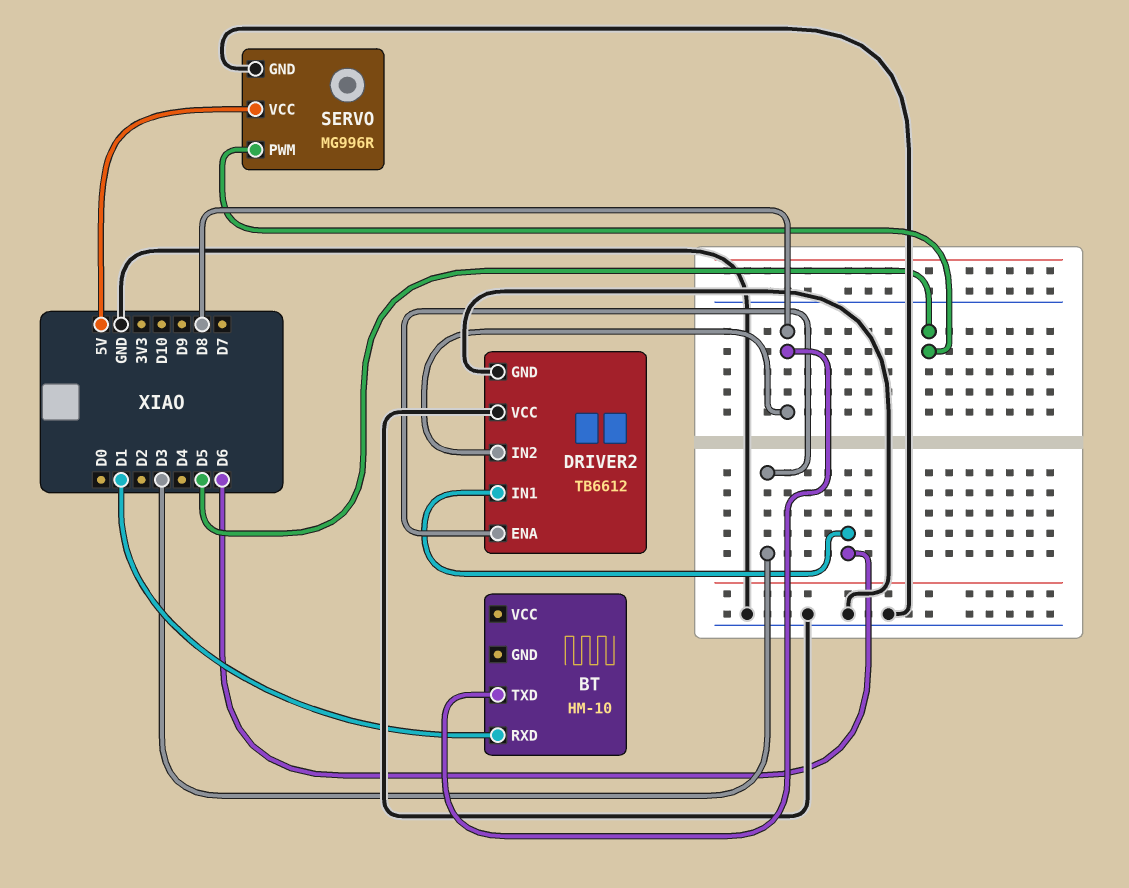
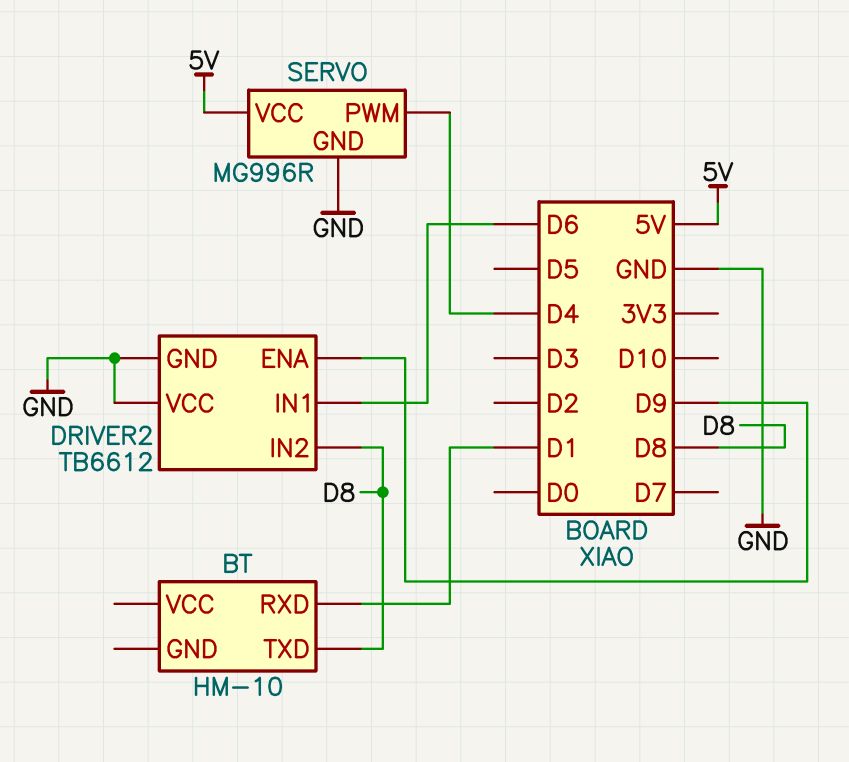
DRIVER2 pin ENA: D3 -> D9
SERVO pin PWM: D5 -> D4

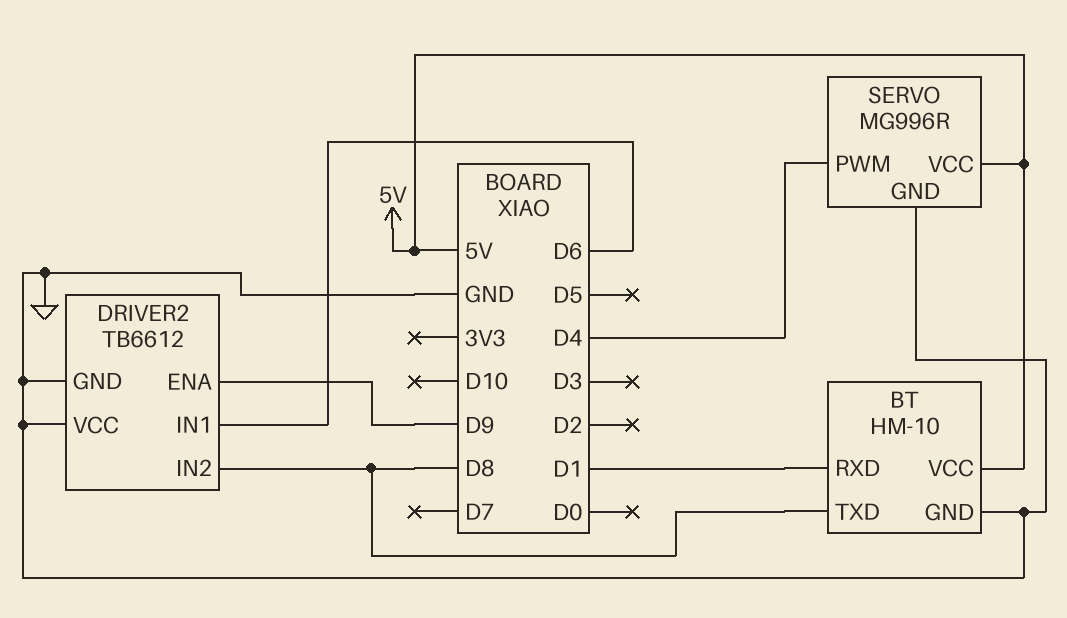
BT pin GND: none -> GND
BT pin VCC: none -> 5V

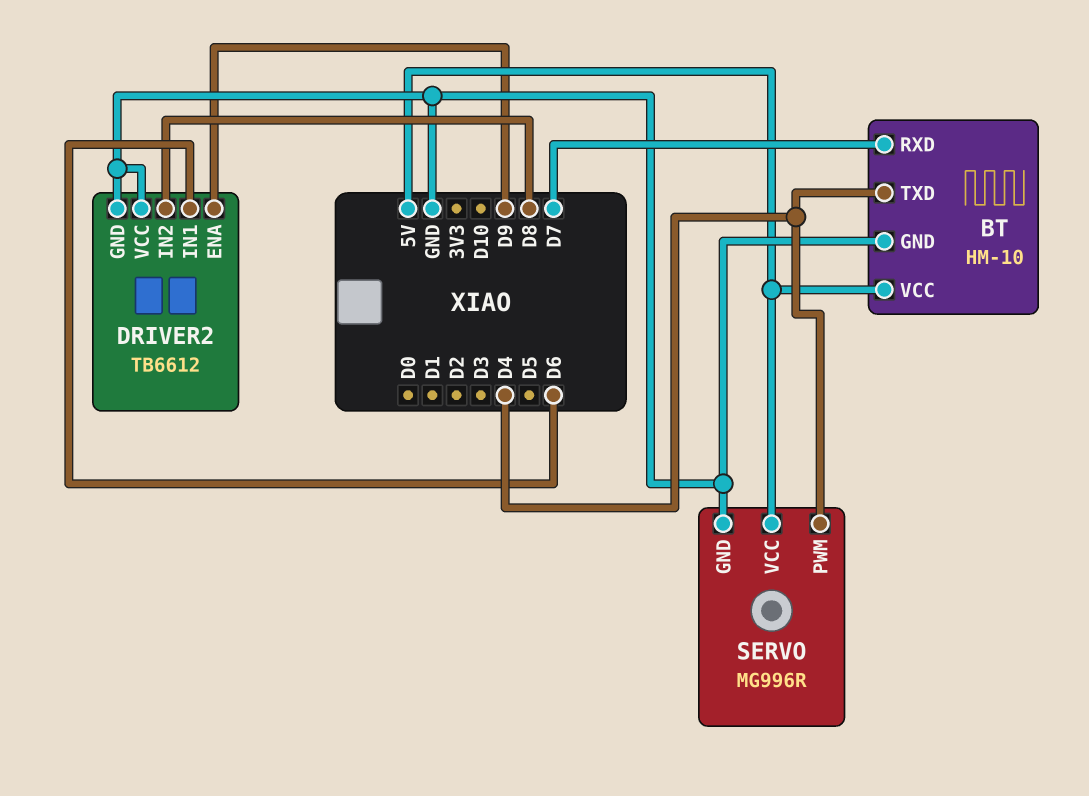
BT pin RXD: D1 -> D7
BT pin TXD: D8 -> D4

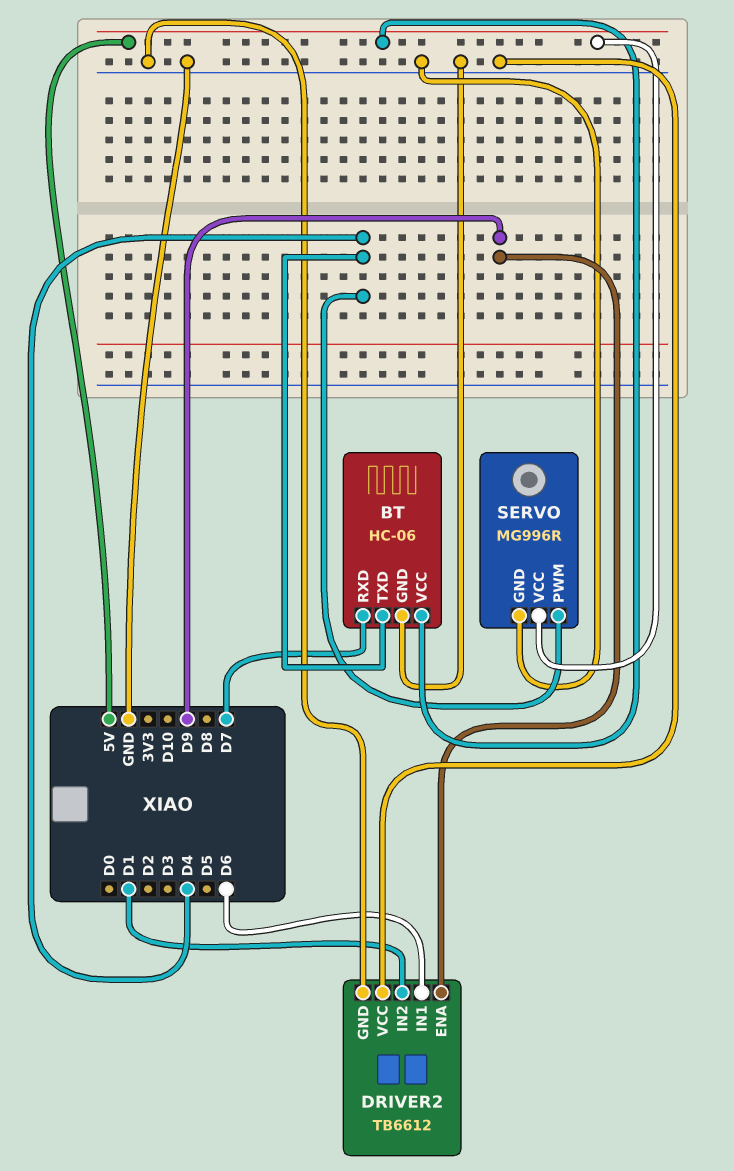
BT: HM-10 -> HC-06
DRIVER2 pin IN2: D8 -> D1

